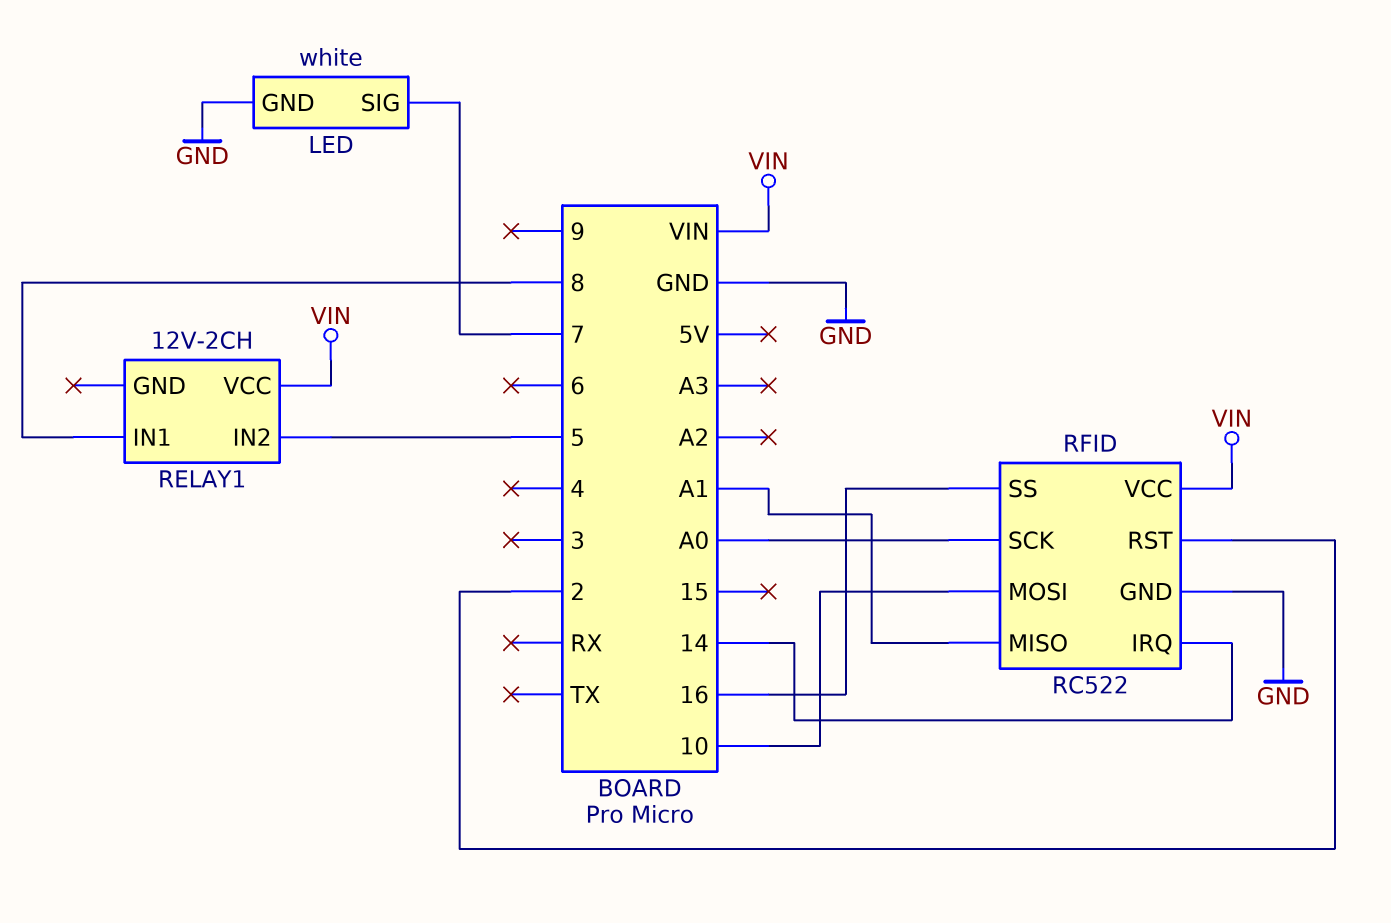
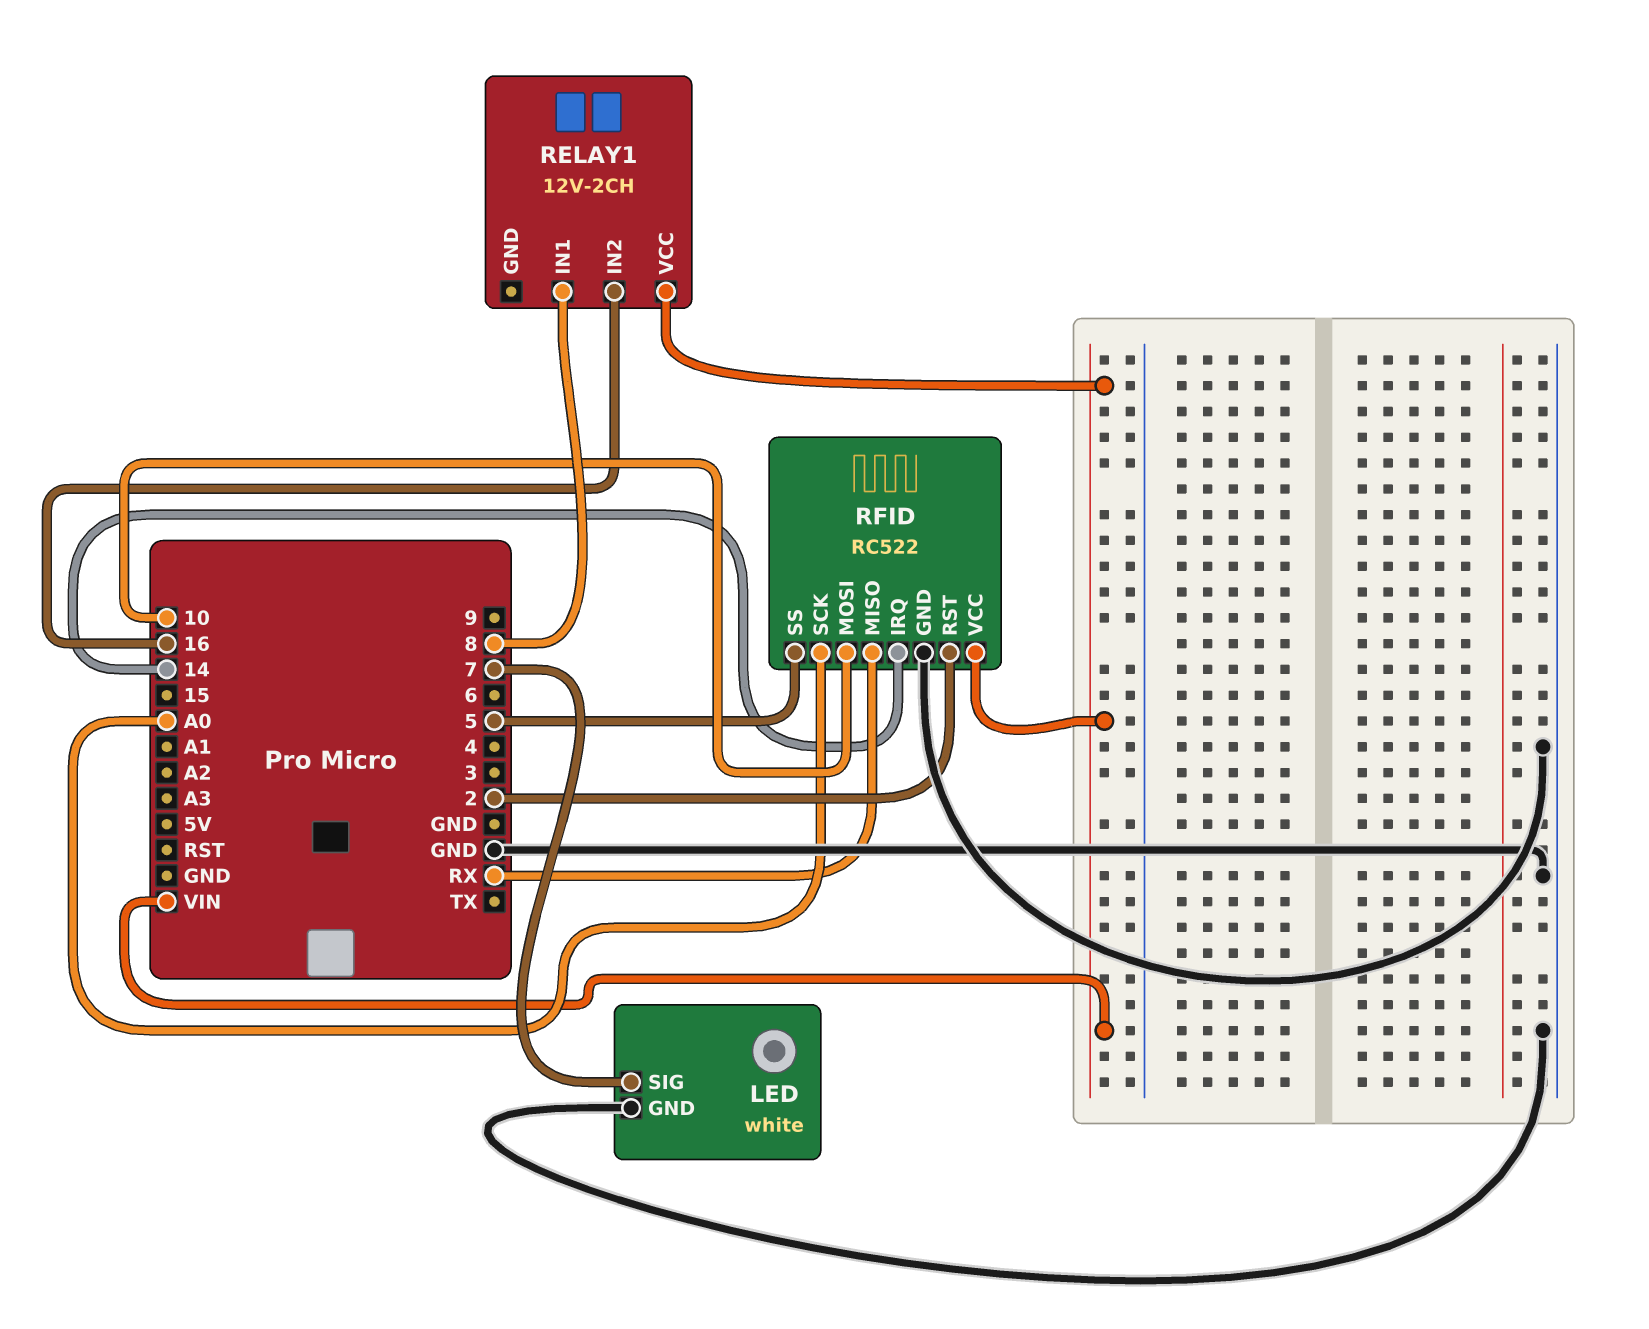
RELAY1 pin IN2: 5 -> 16
RFID pin MISO: A1 -> RX
RFID pin SS: 16 -> 5

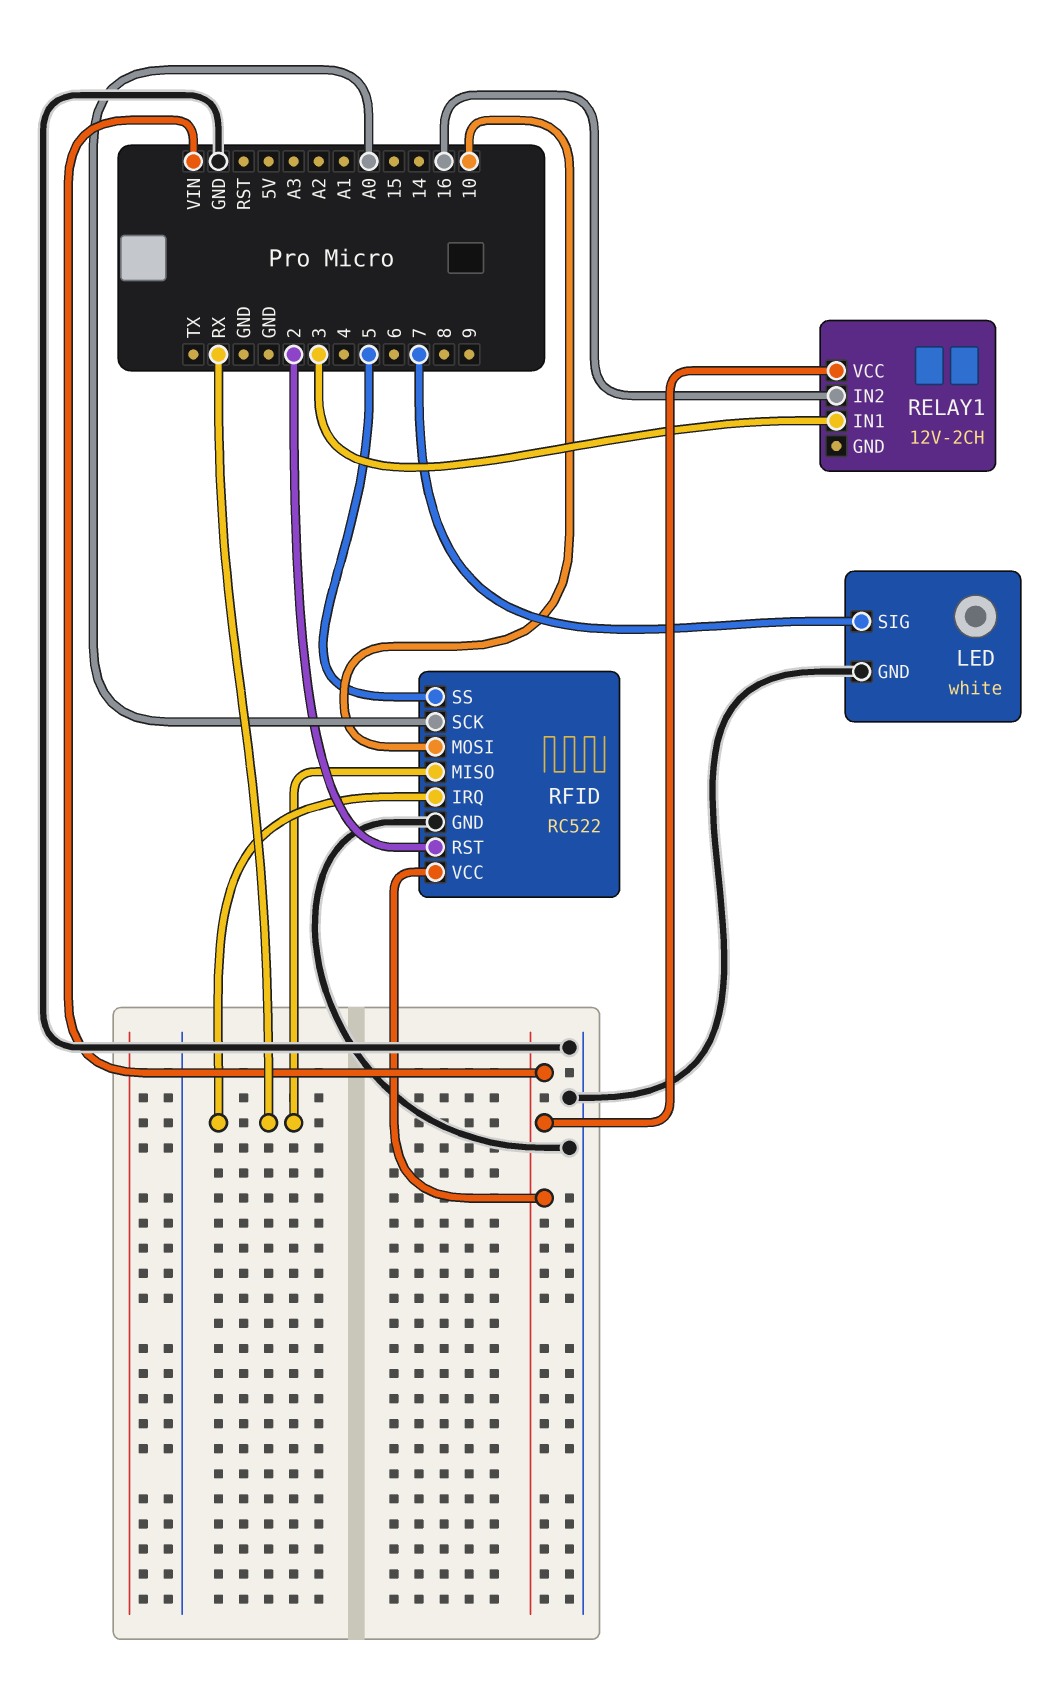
RELAY1 pin IN1: 8 -> 3
RFID pin IRQ: 14 -> RX

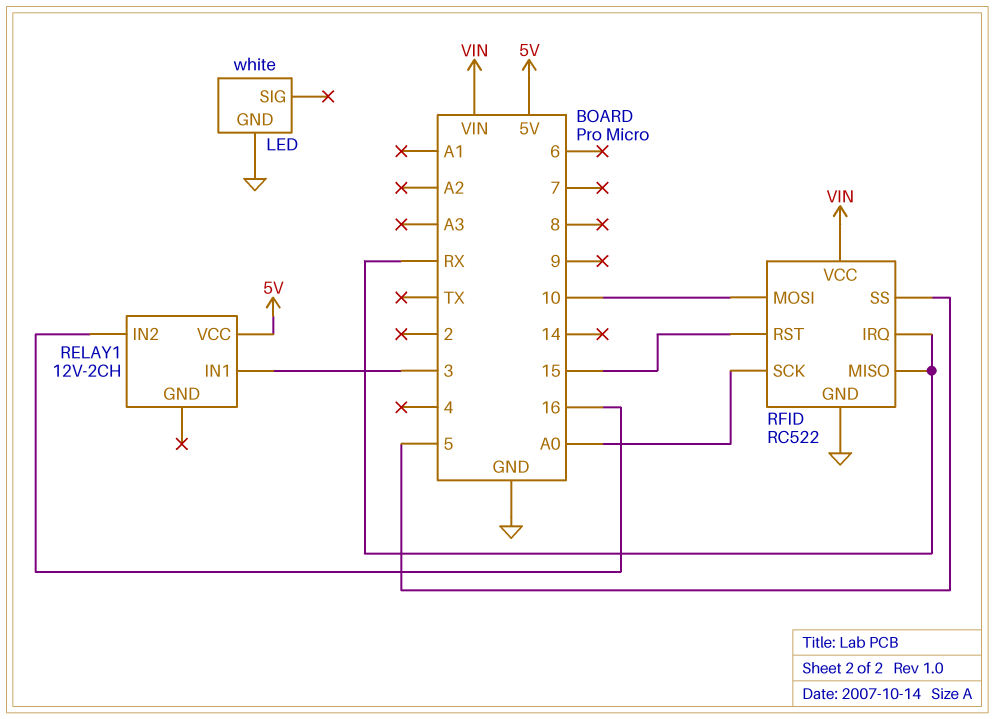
LED pin SIG: 7 -> none
RELAY1 pin VCC: VIN -> 5V
RFID pin RST: 2 -> 15

